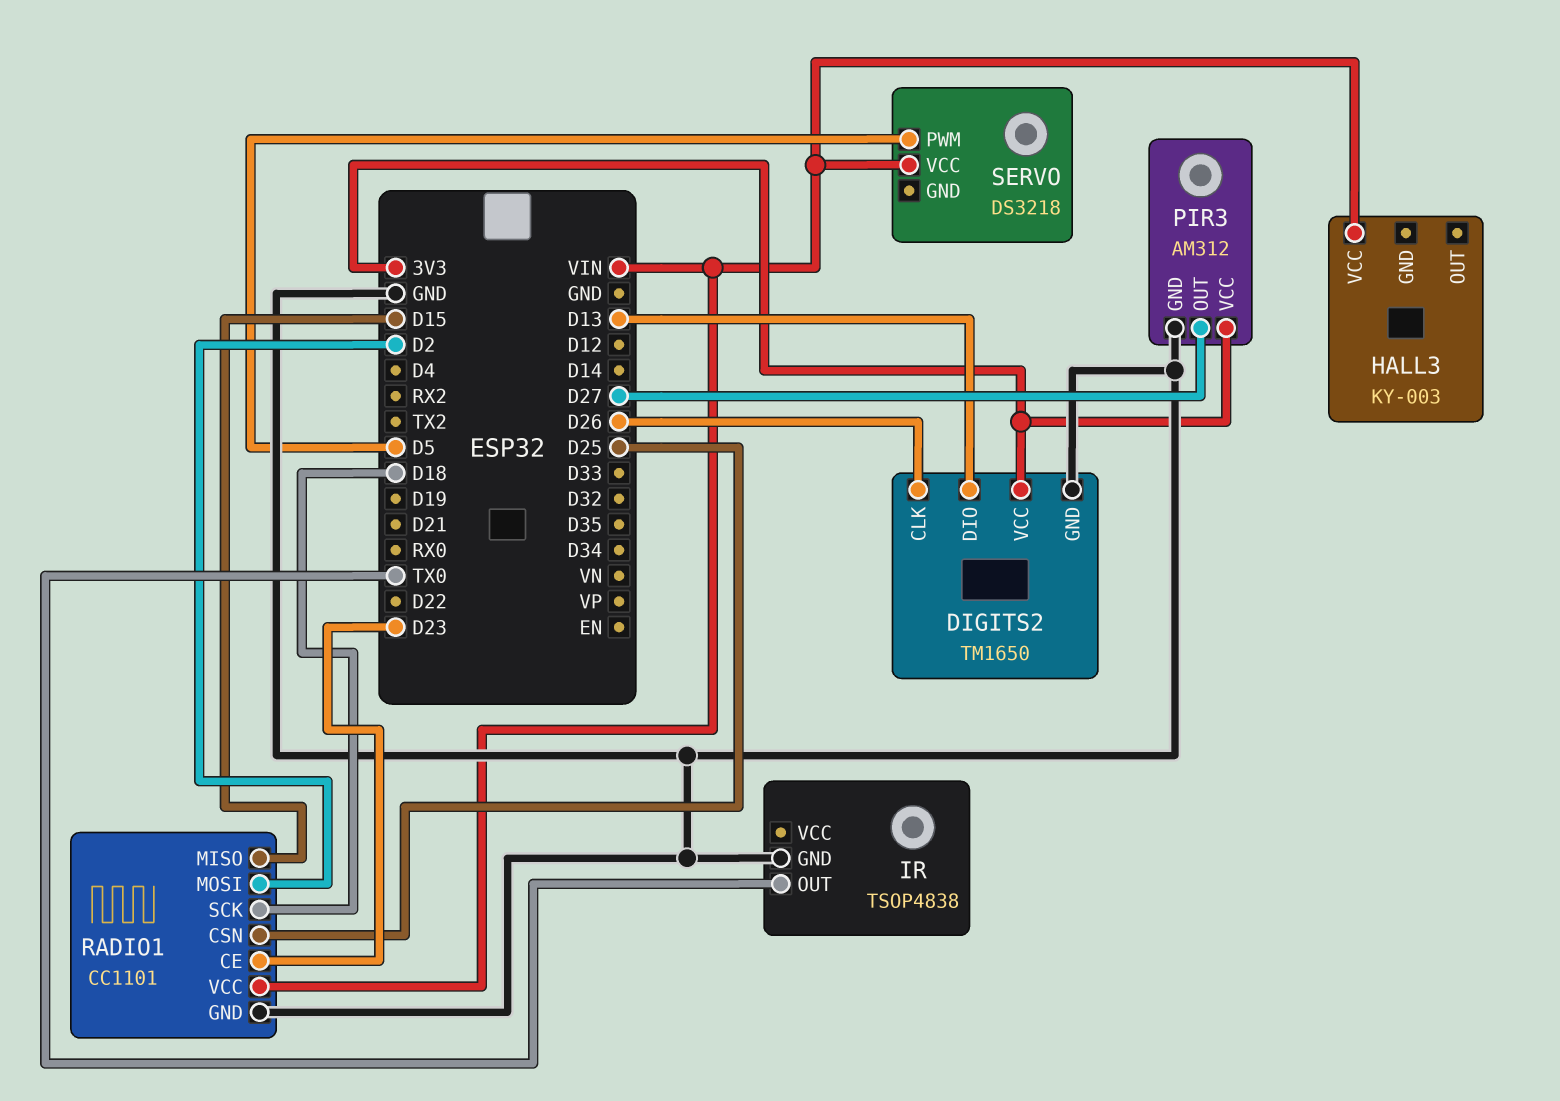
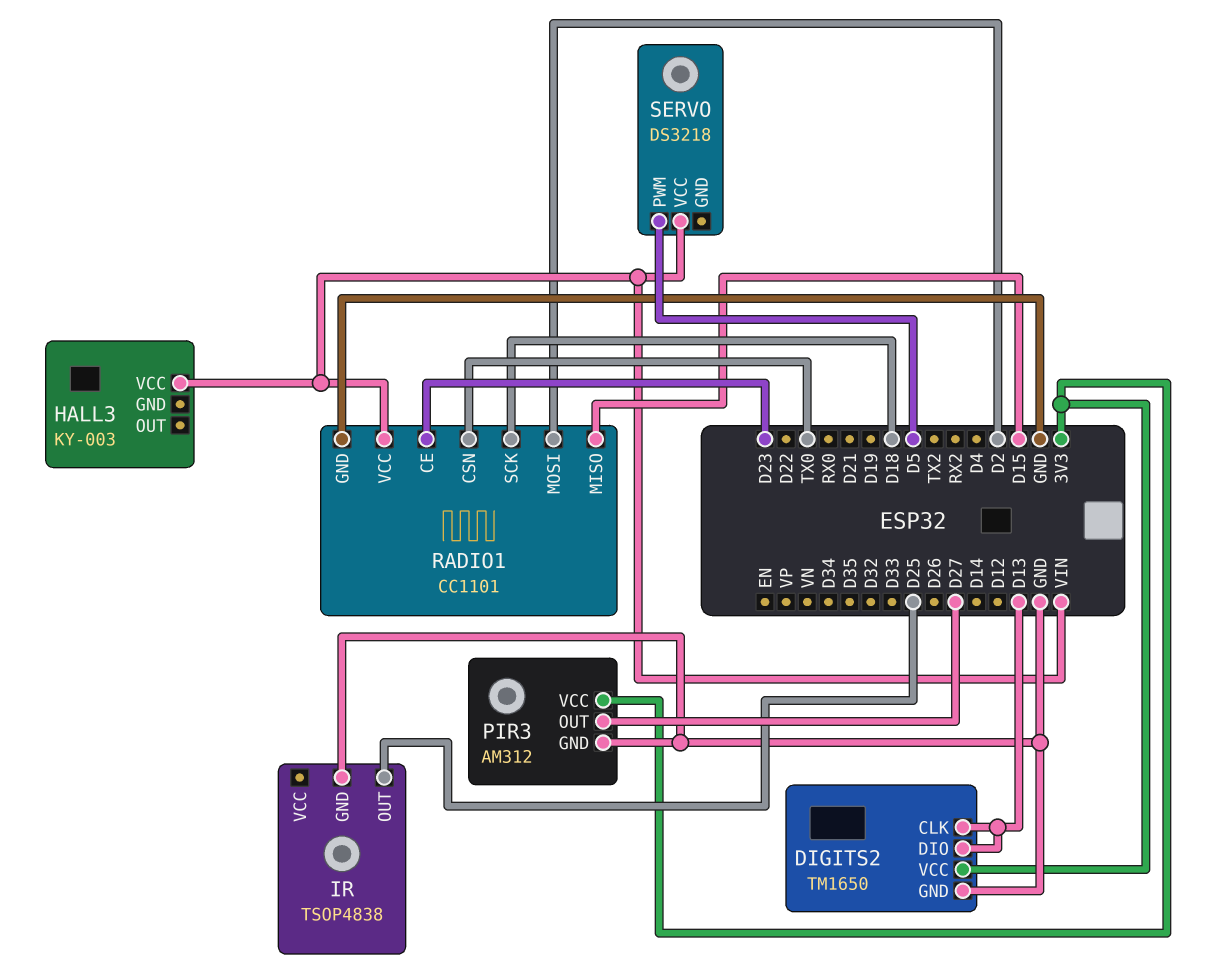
DIGITS2 pin CLK: D26 -> D13
IR pin OUT: TX0 -> D25
RADIO1 pin CSN: D25 -> TX0

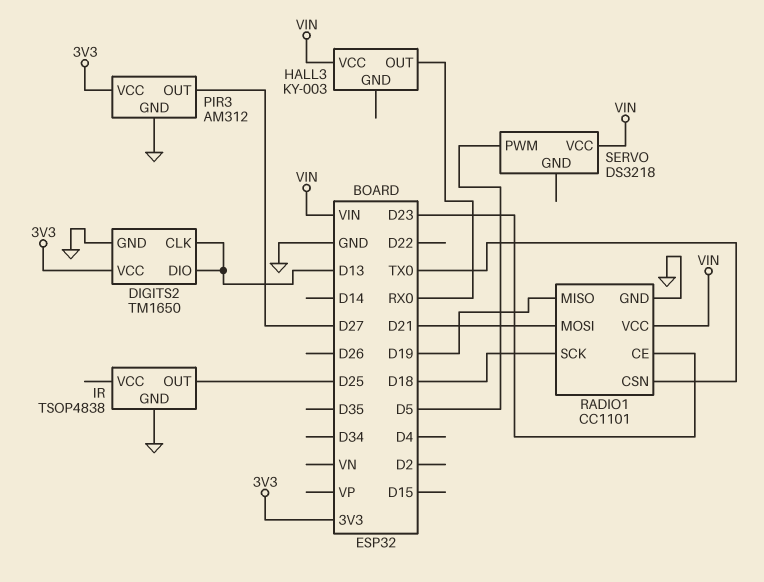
HALL3 pin OUT: none -> RX0
RADIO1 pin MISO: D15 -> D19
RADIO1 pin MOSI: D2 -> D21

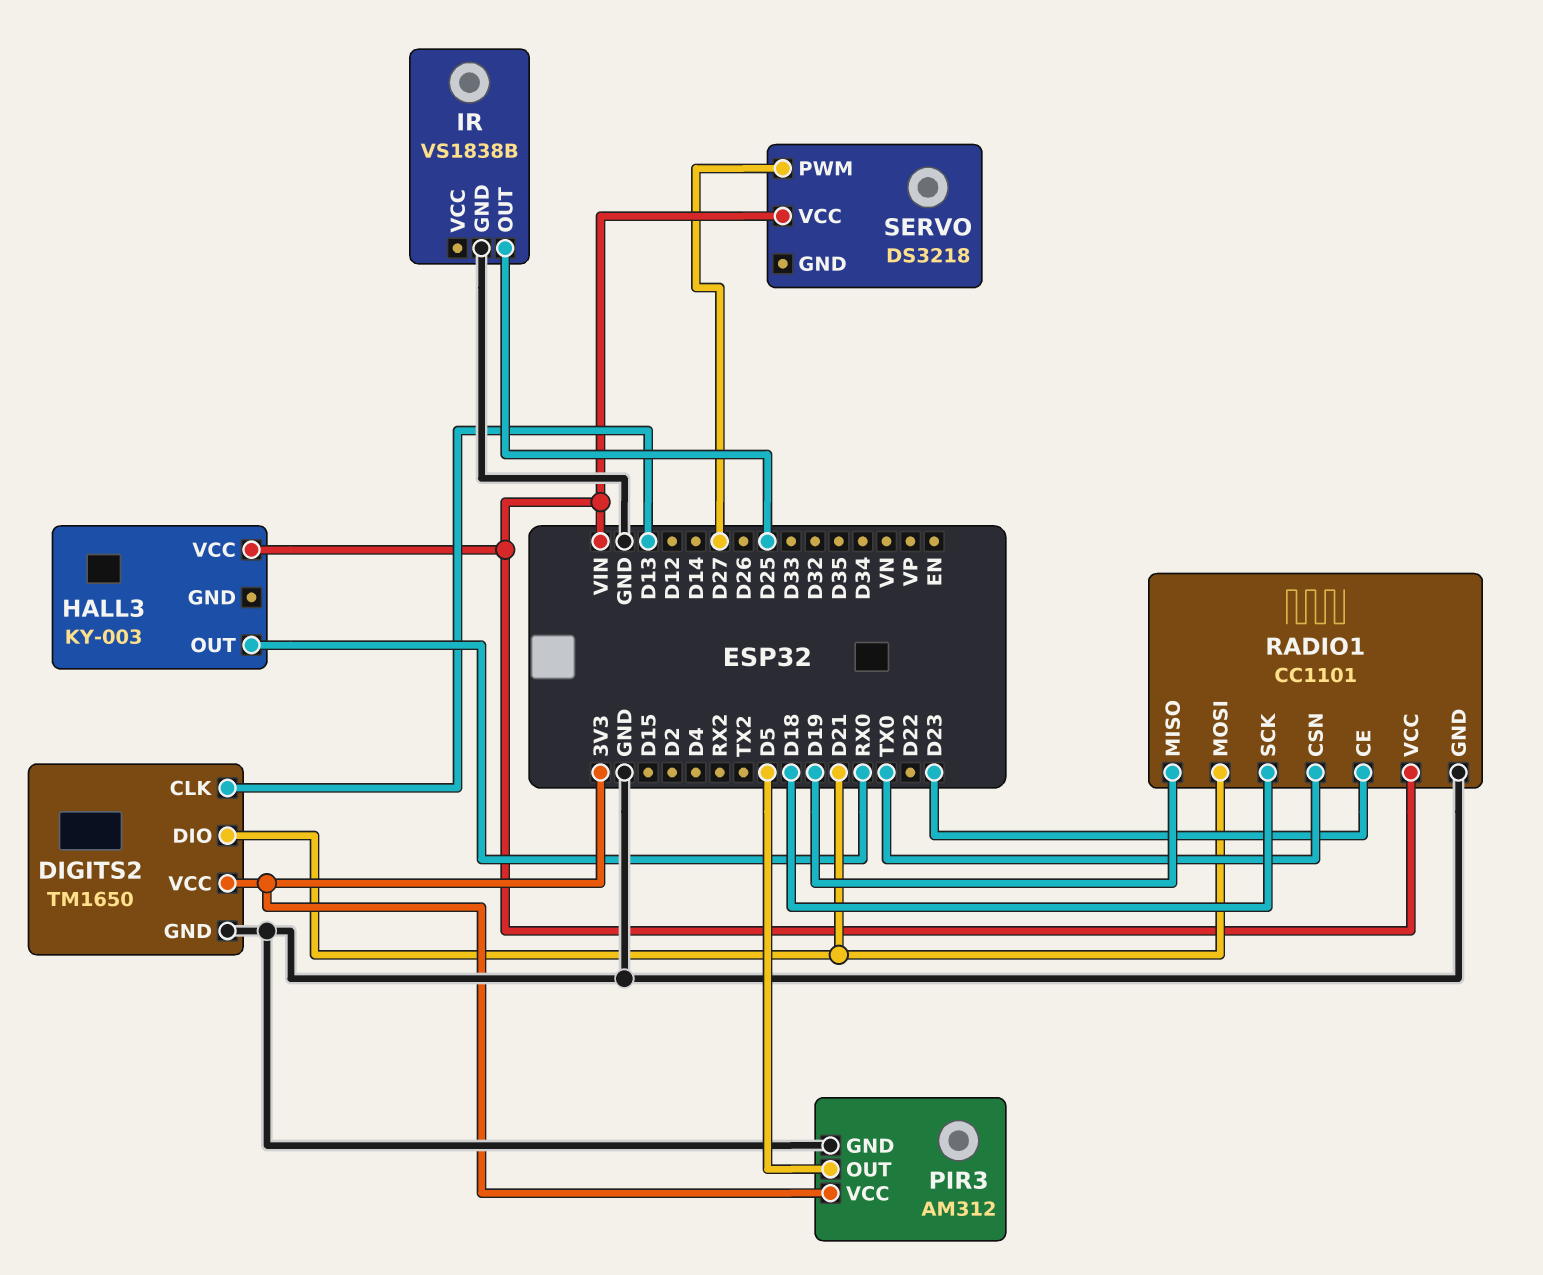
DIGITS2 pin DIO: D13 -> D21
IR: TSOP4838 -> VS1838B
PIR3 pin OUT: D27 -> D5
SERVO pin PWM: D5 -> D27

